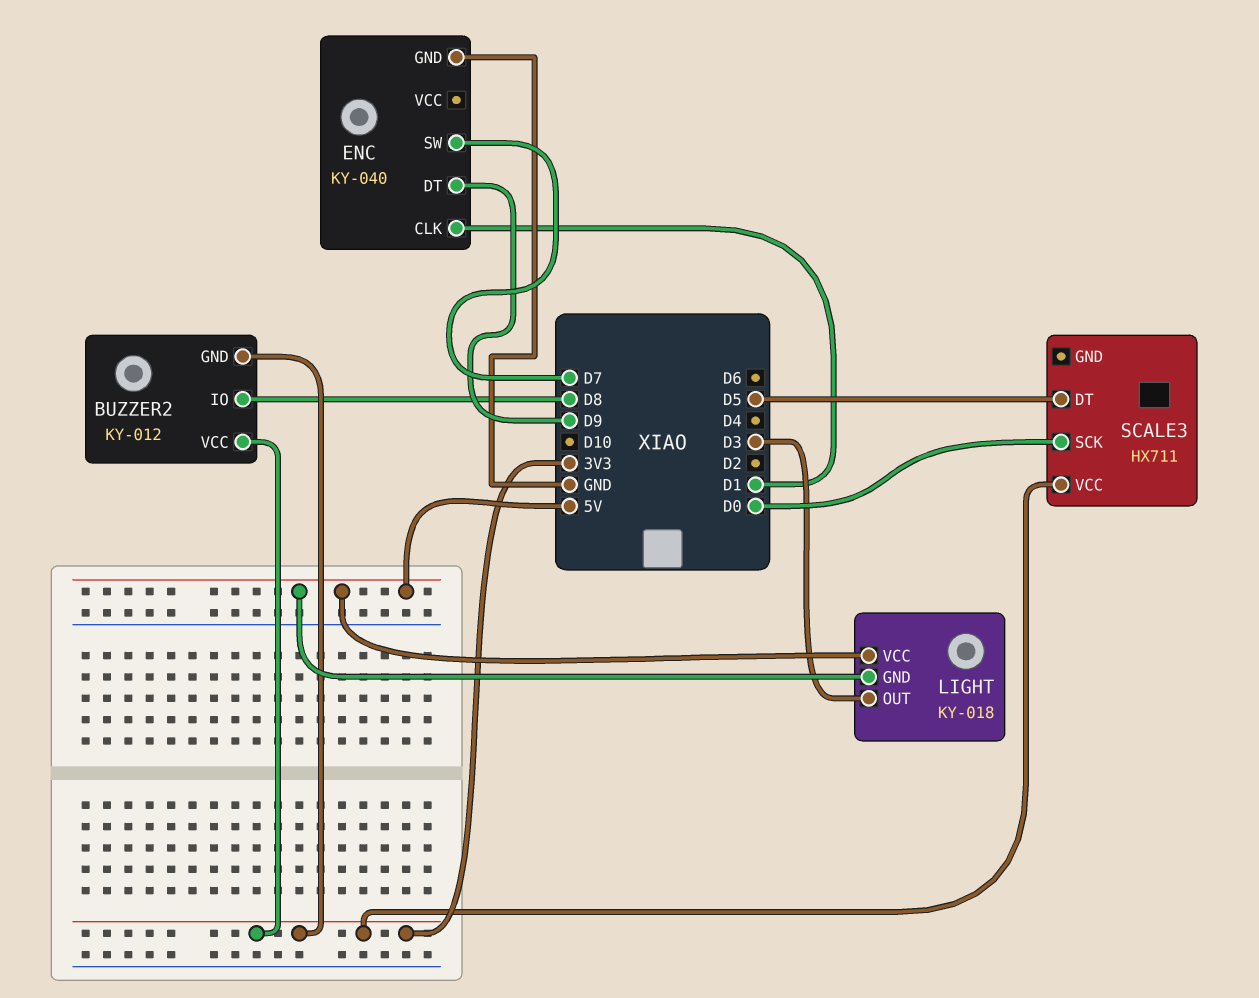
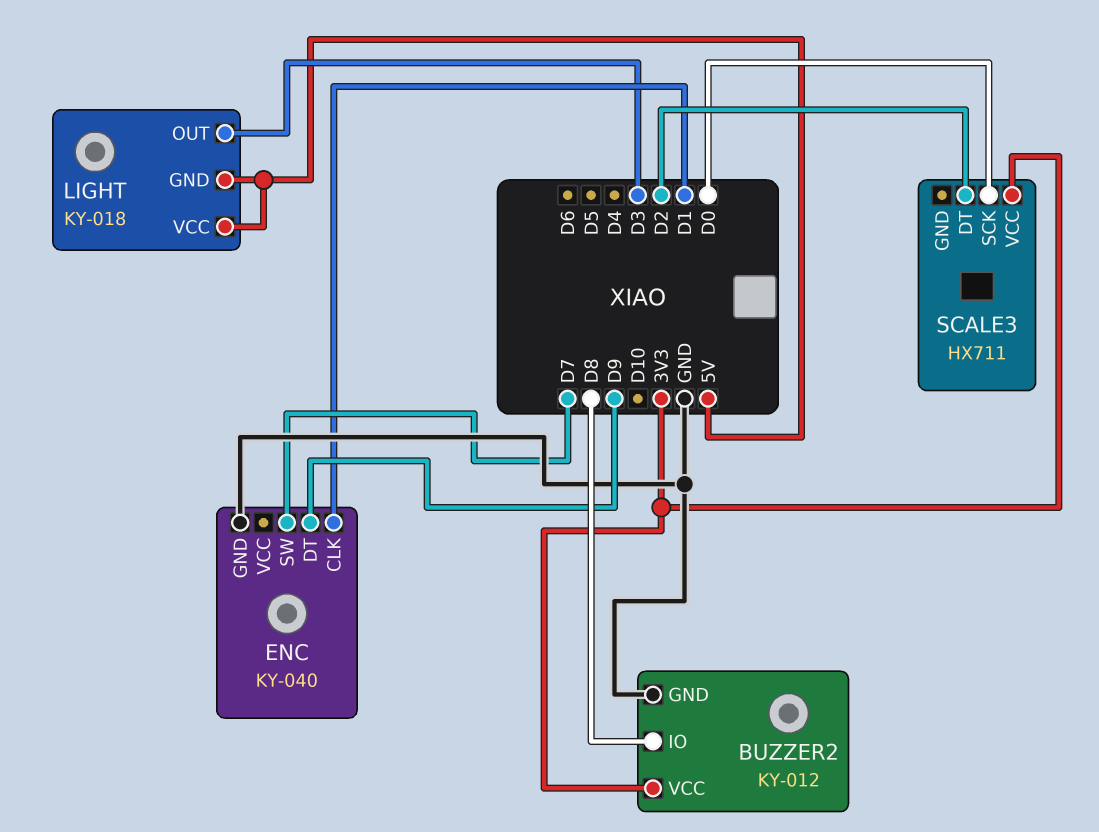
BUZZER2 pin GND: 3V3 -> GND
SCALE3 pin DT: D5 -> D2

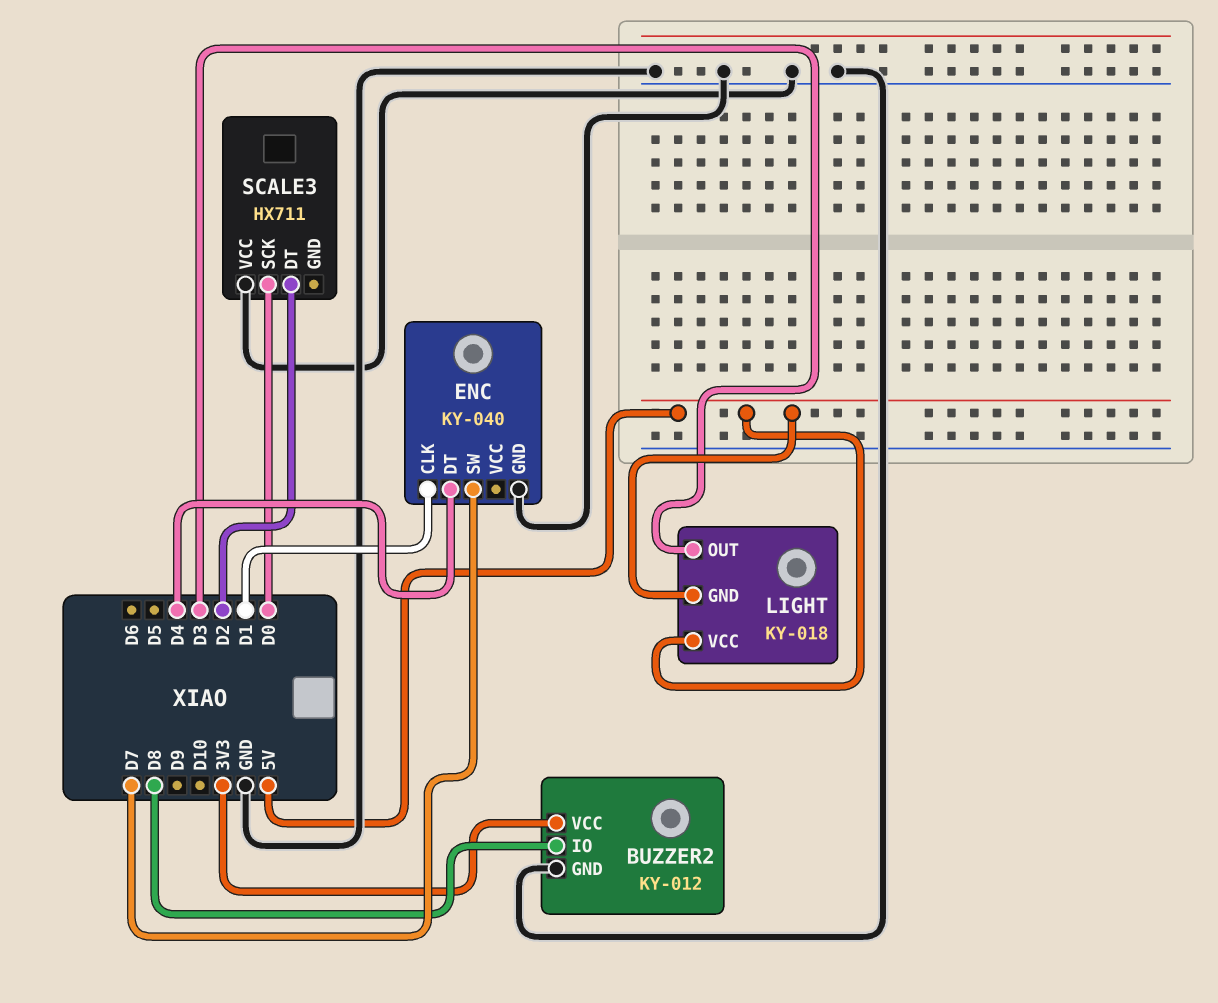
ENC pin DT: D9 -> D4
SCALE3 pin VCC: 3V3 -> GND

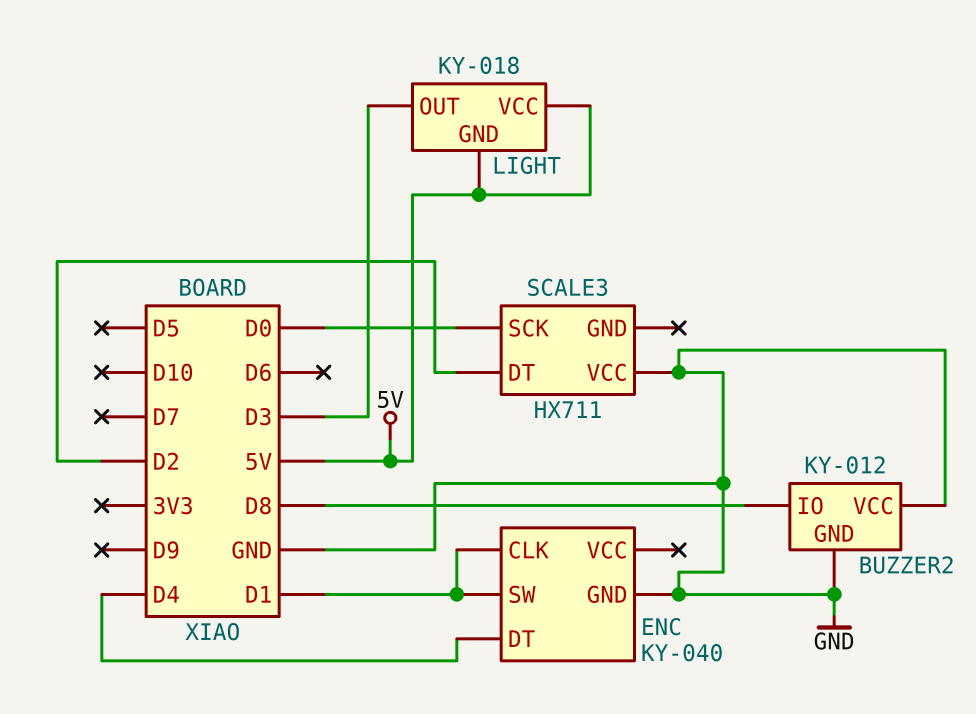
BUZZER2 pin VCC: 3V3 -> GND
ENC pin SW: D7 -> D1

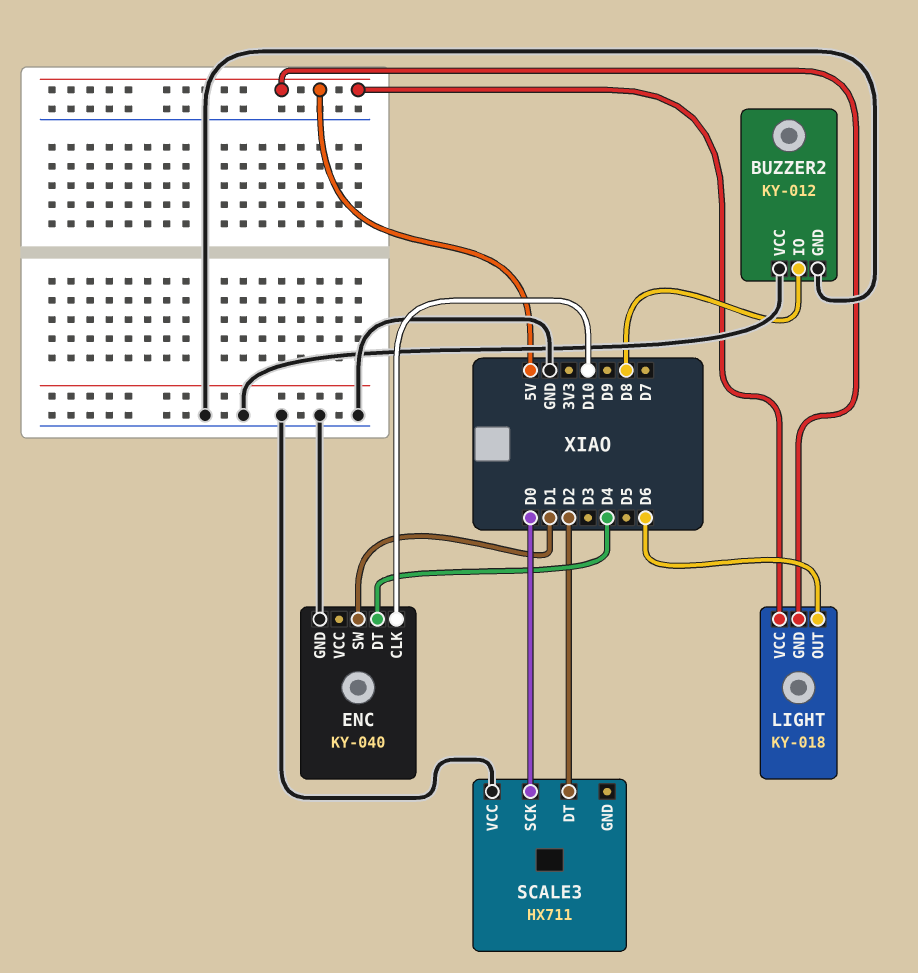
ENC pin CLK: D1 -> D10
LIGHT pin OUT: D3 -> D6

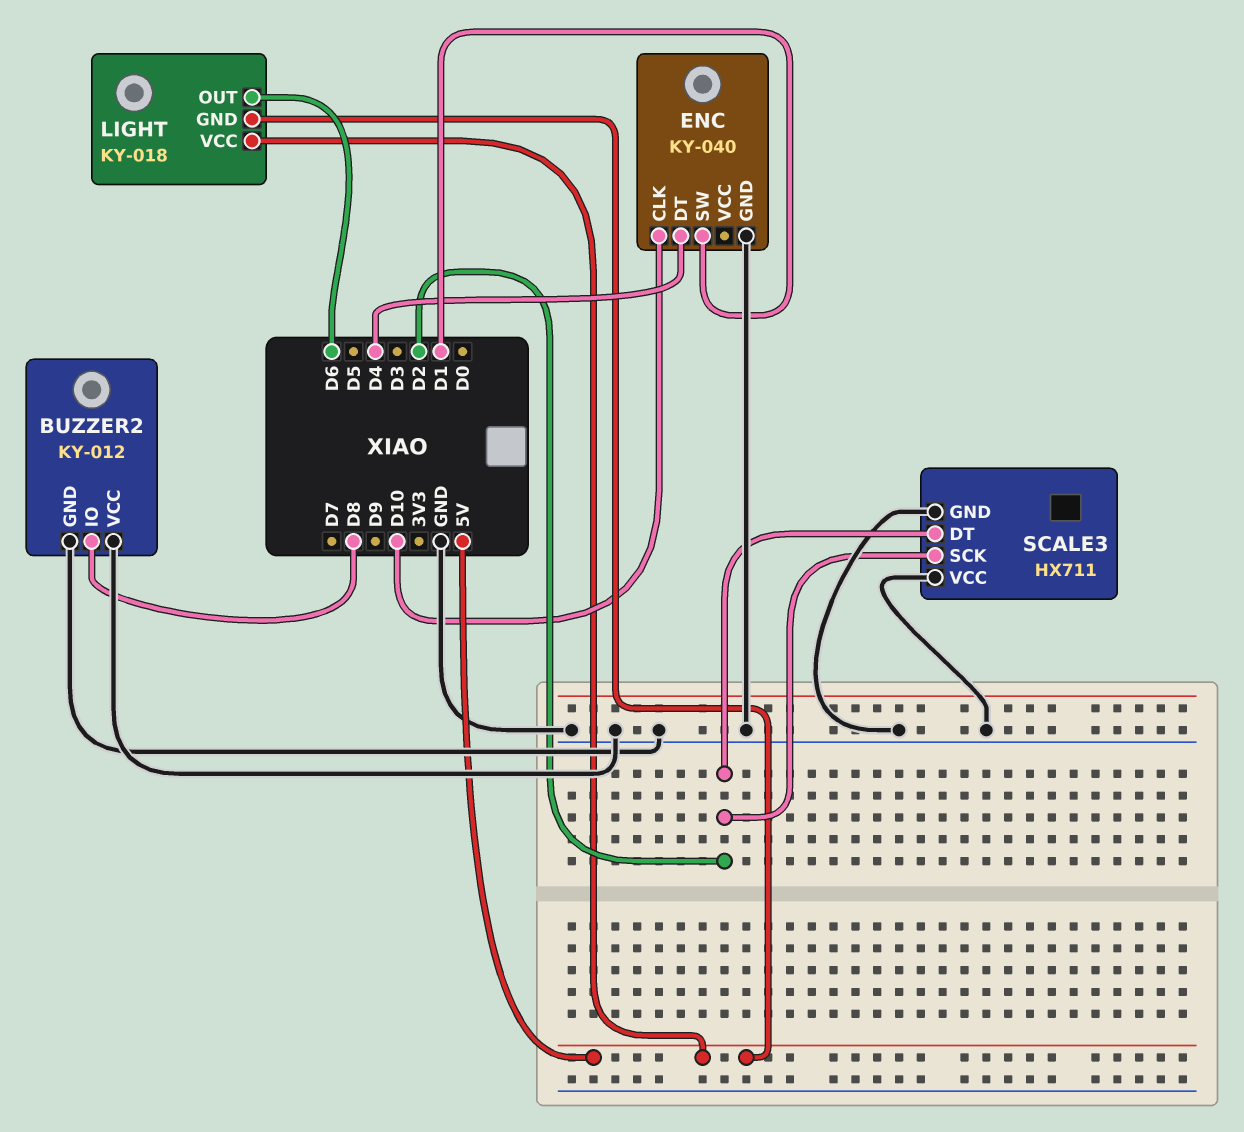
SCALE3 pin GND: none -> GND
SCALE3 pin SCK: D0 -> D2

